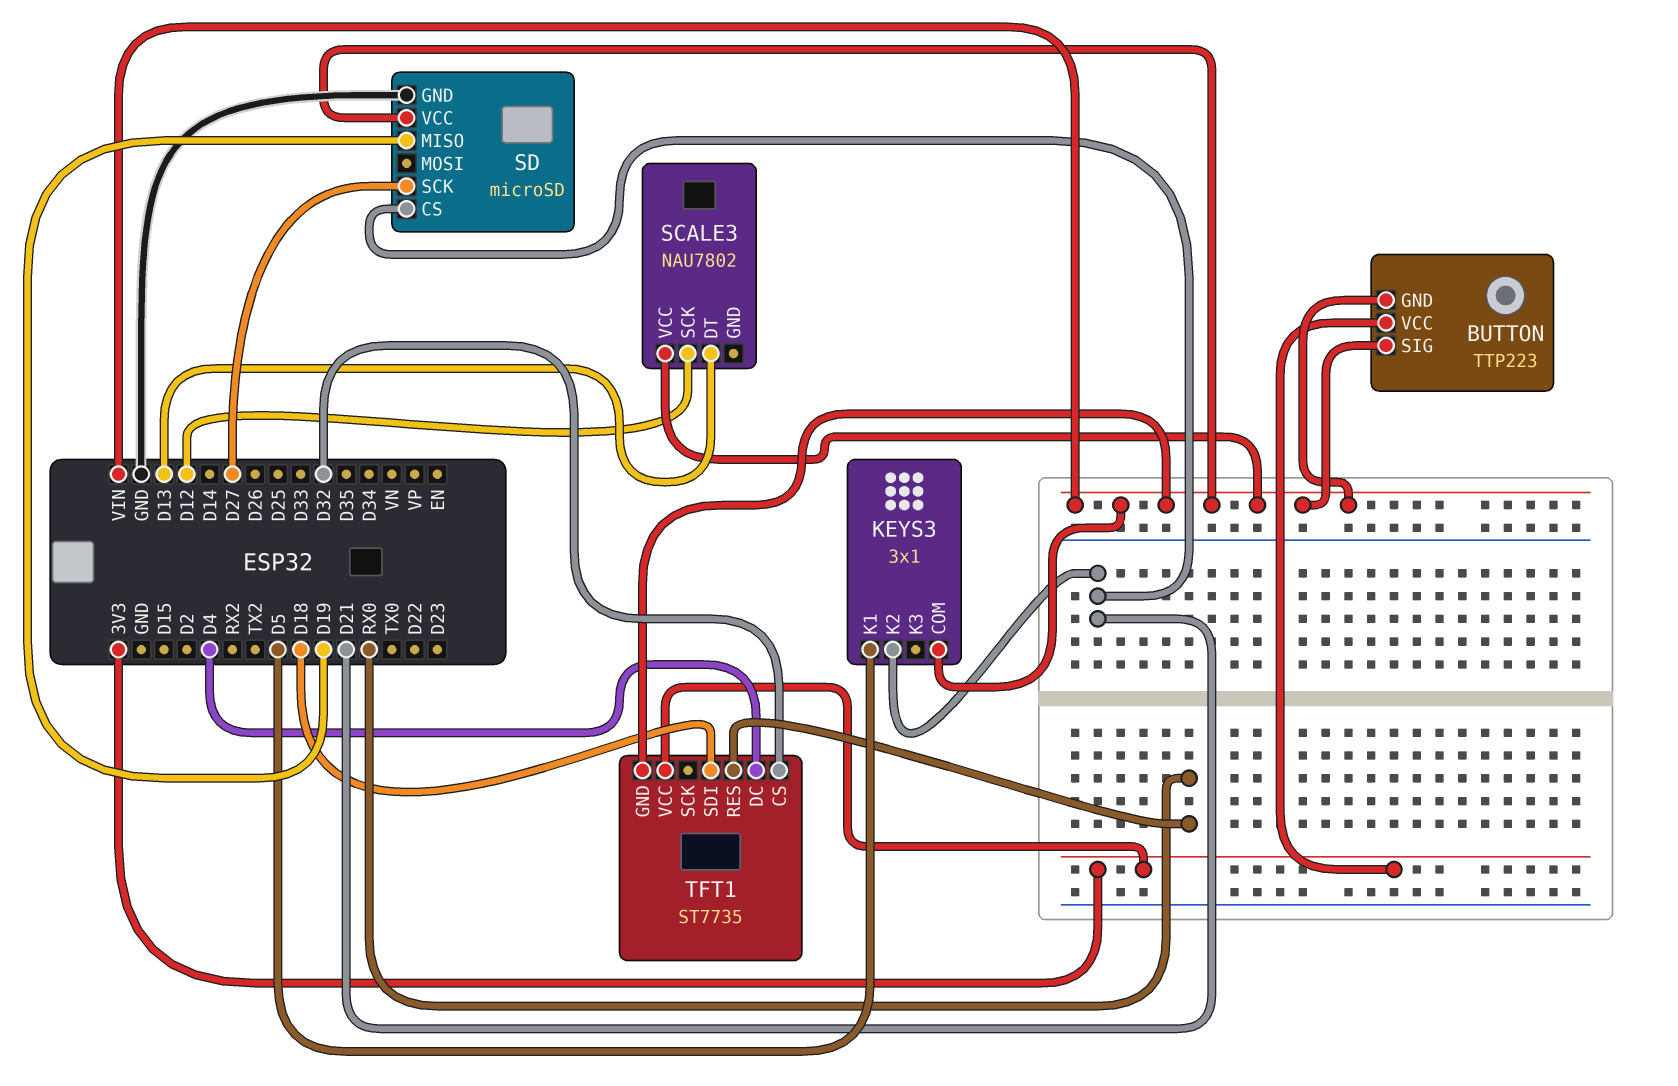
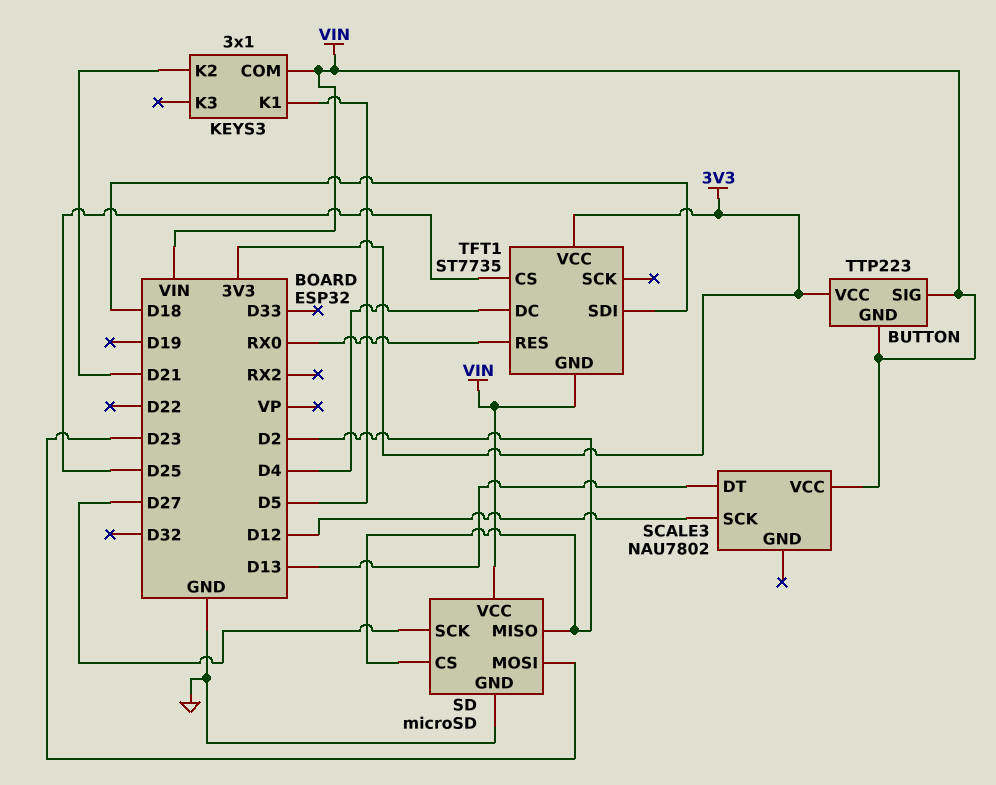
SD pin CS: D21 -> D2
SD pin MISO: D19 -> D2
SD pin MOSI: none -> D23
TFT1 pin CS: D32 -> D25

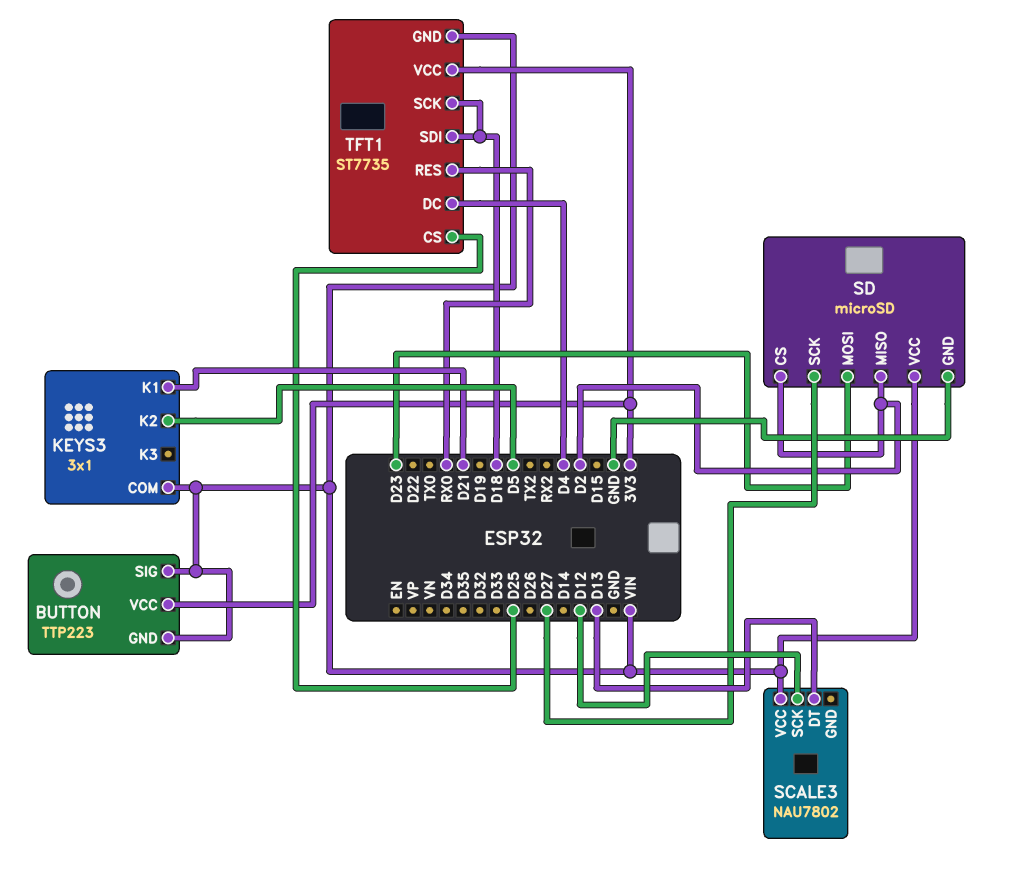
KEYS3 pin K1: D5 -> D21
KEYS3 pin K2: D21 -> D5
TFT1 pin SCK: none -> D18

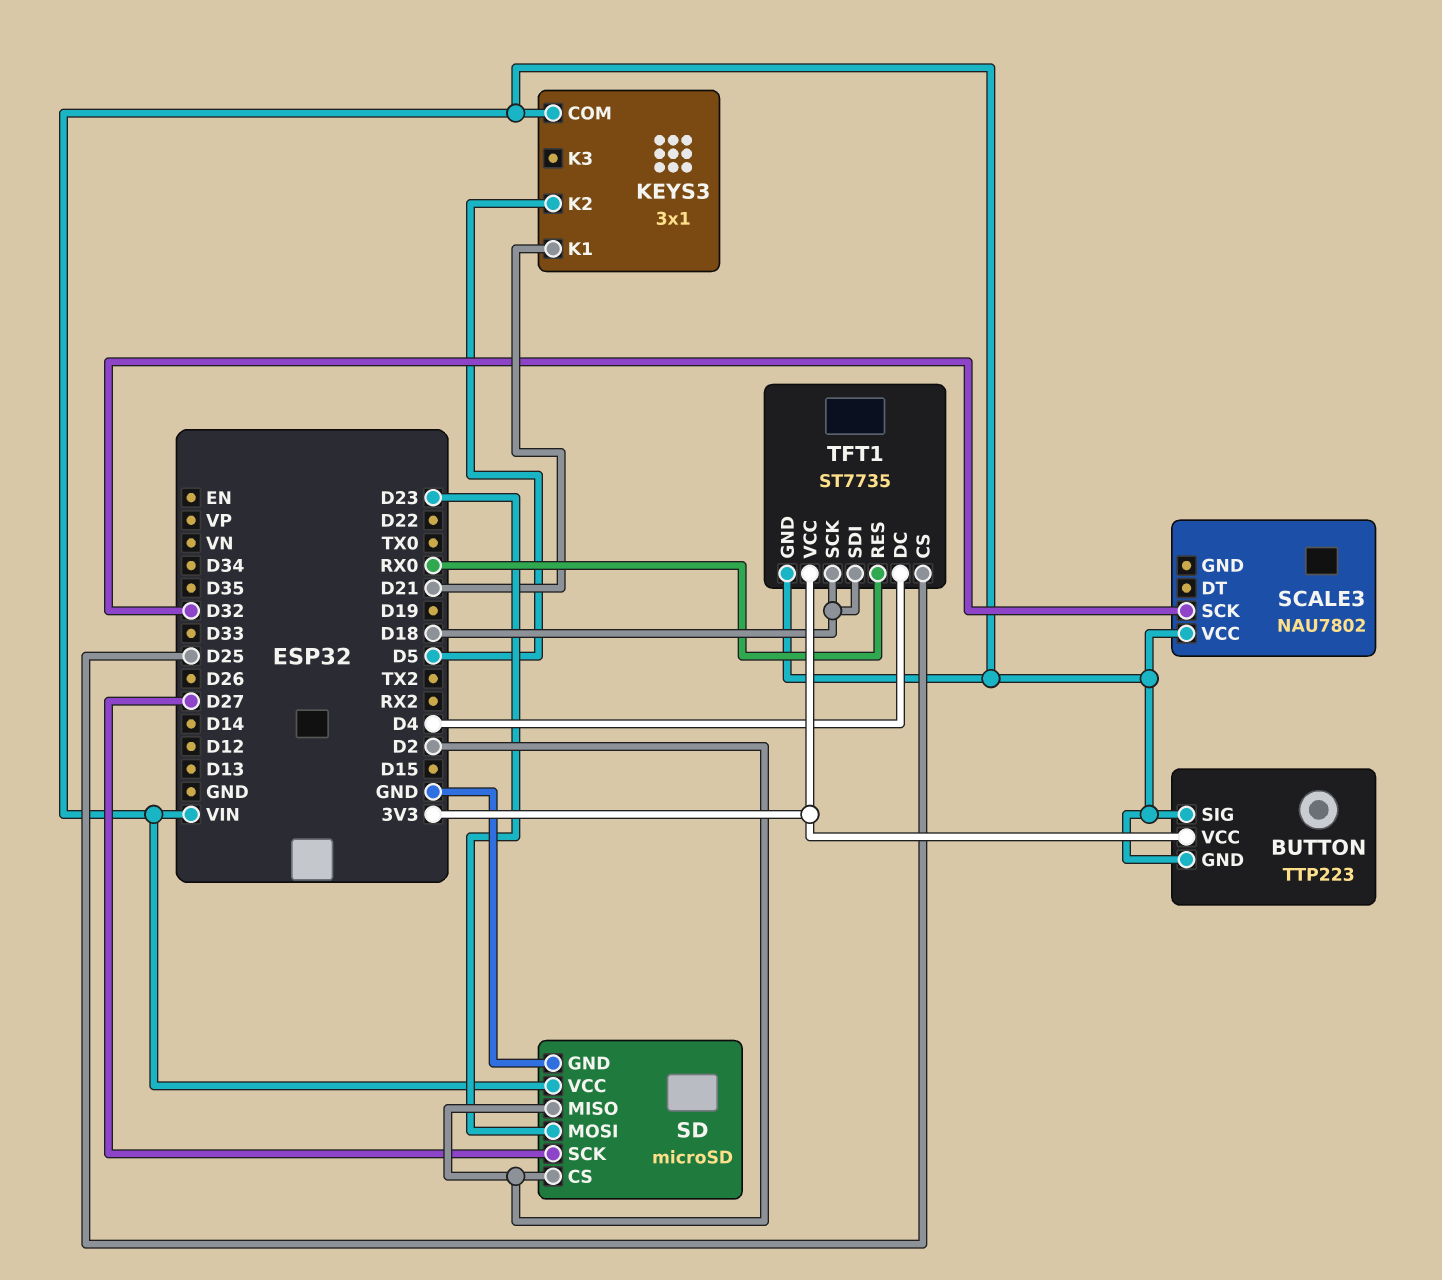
SCALE3 pin DT: D13 -> none
SCALE3 pin SCK: D12 -> D32

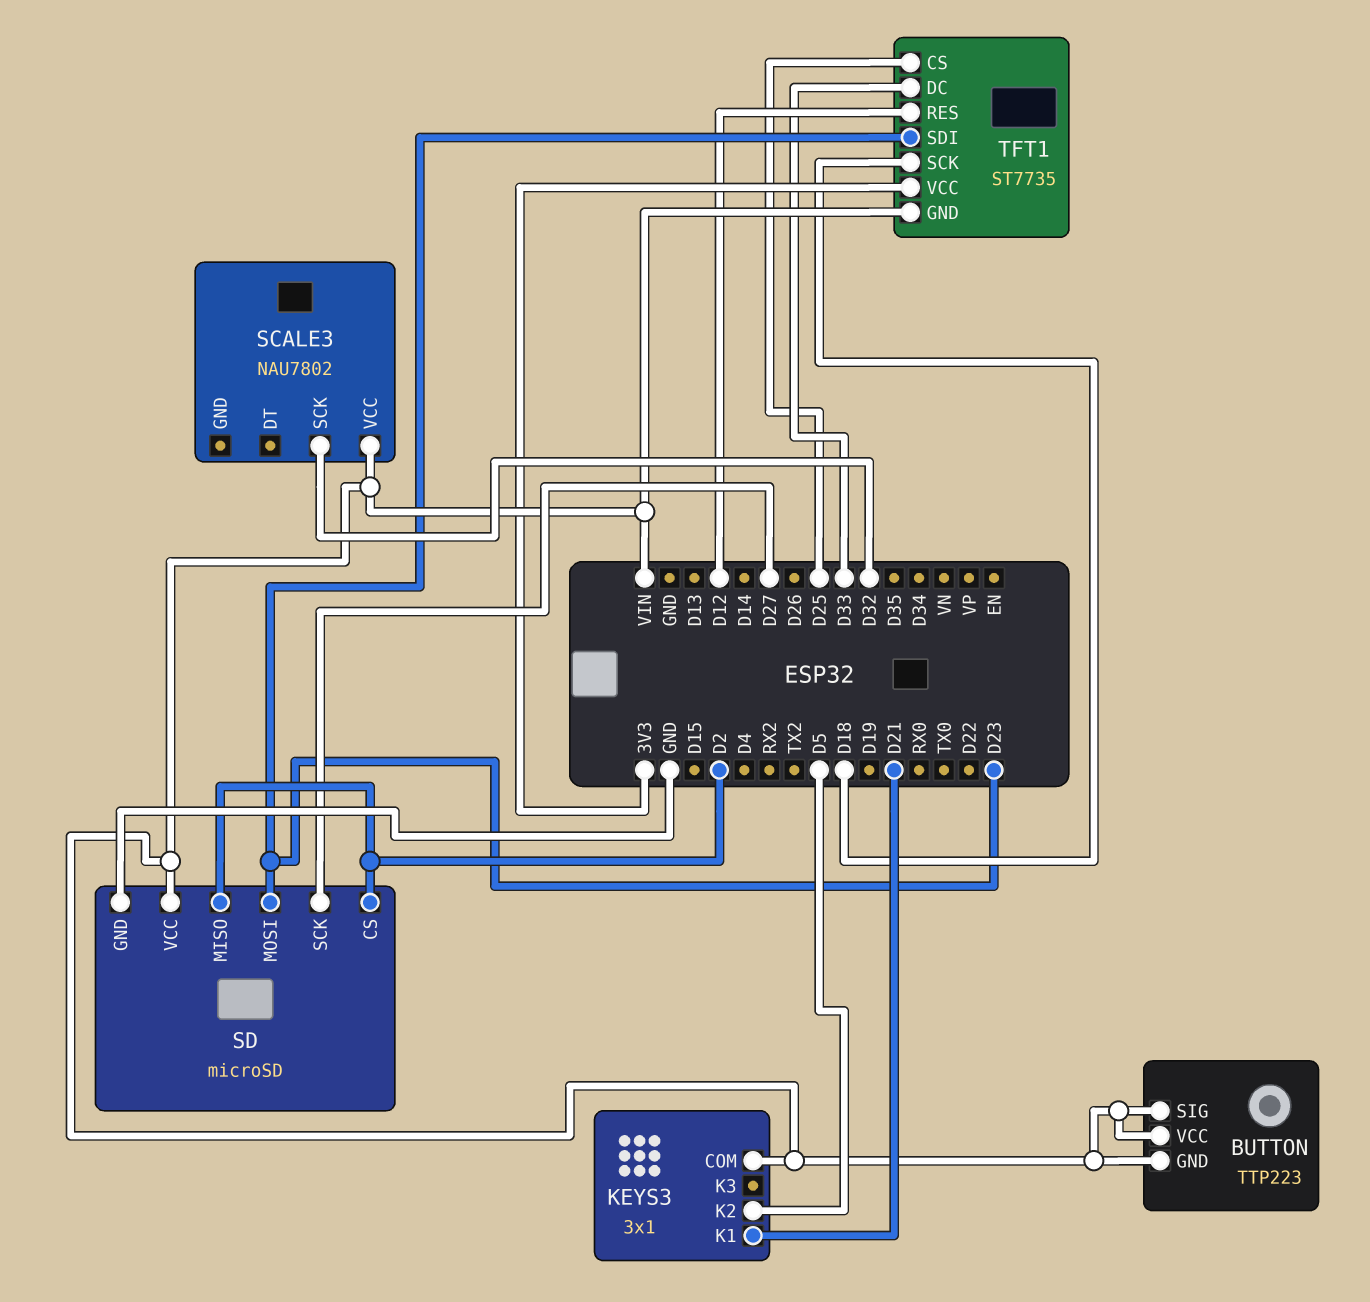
BUTTON pin VCC: 3V3 -> VIN
TFT1 pin DC: D4 -> D33
TFT1 pin RES: RX0 -> D12
TFT1 pin SDI: D18 -> D23

